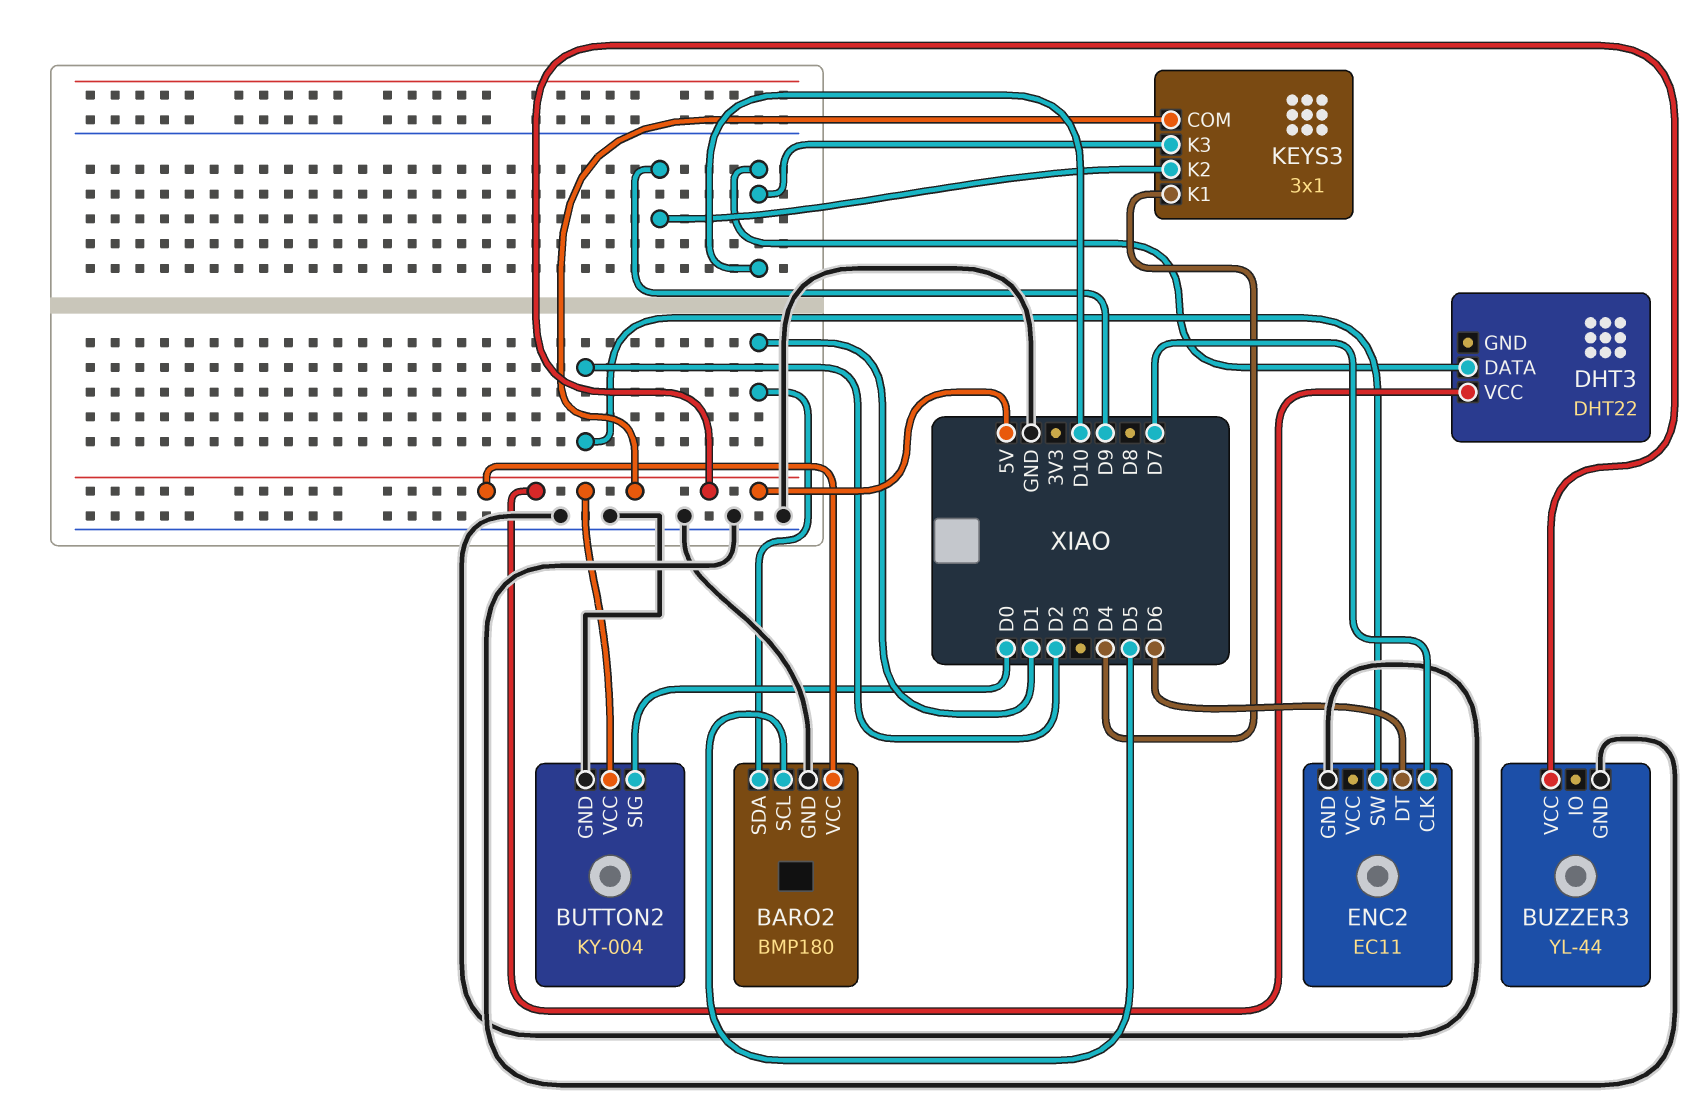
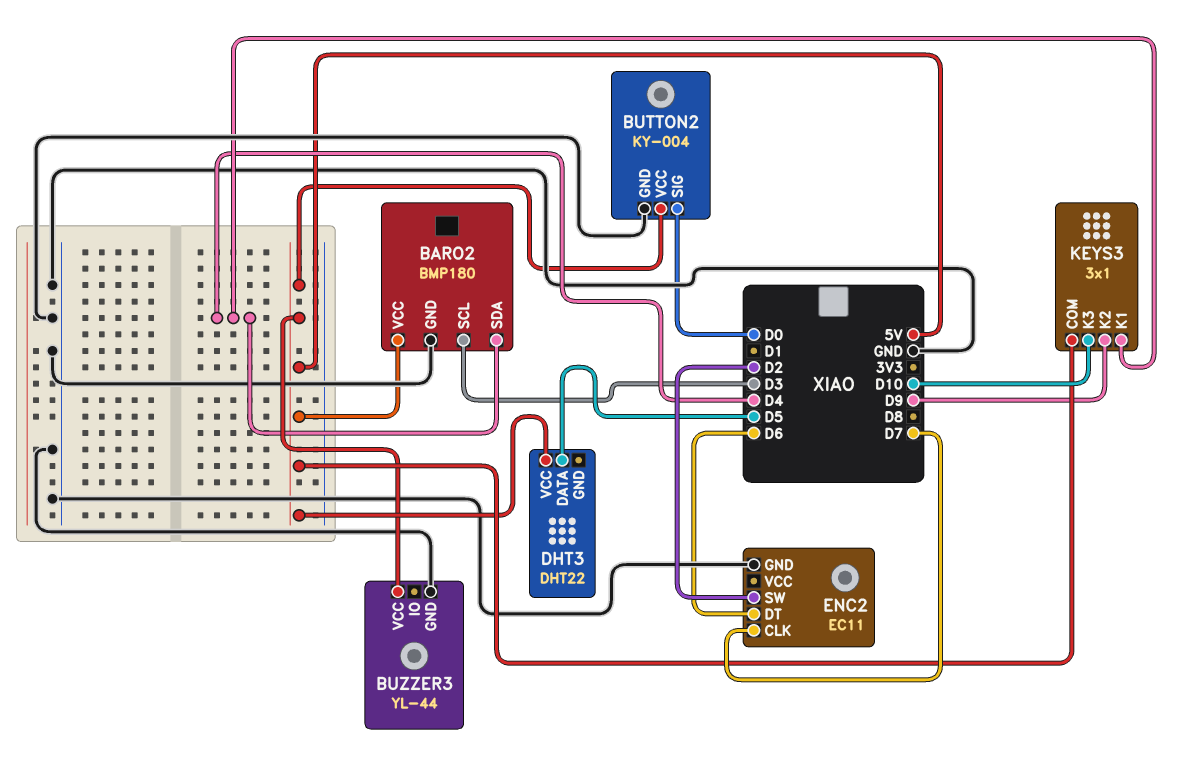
BARO2 pin SCL: D5 -> D3
BARO2 pin SDA: D1 -> D4
DHT3 pin DATA: D10 -> D5

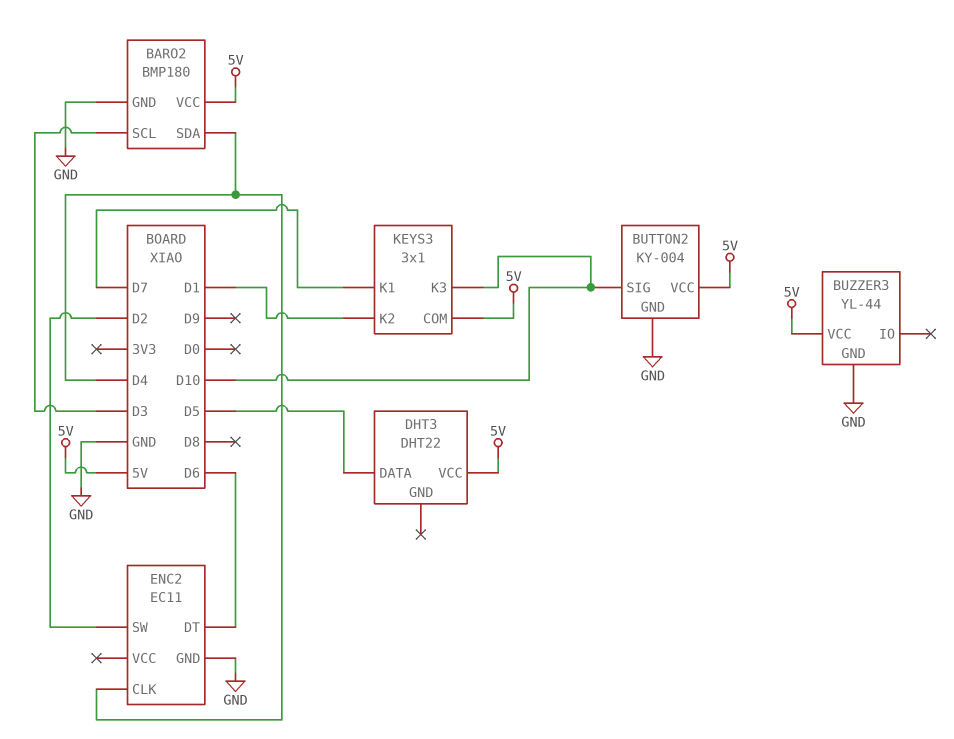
BUTTON2 pin SIG: D0 -> D10
ENC2 pin CLK: D7 -> D4
KEYS3 pin K1: D4 -> D7
KEYS3 pin K2: D9 -> D1

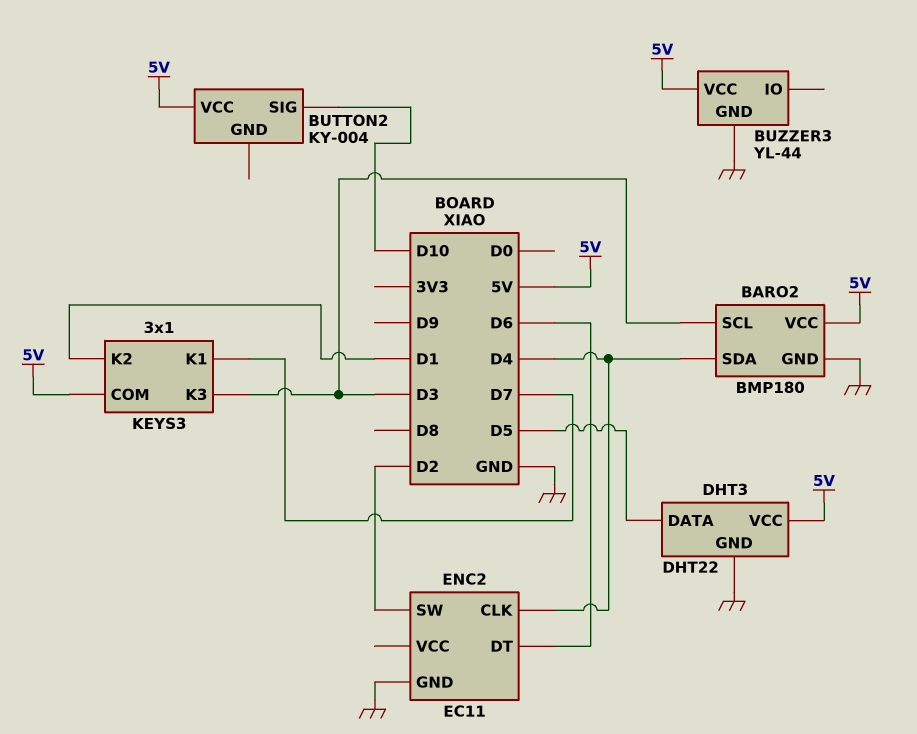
BUTTON2 pin GND: GND -> none
DHT3 pin GND: none -> GND
KEYS3 pin K3: D10 -> D3

